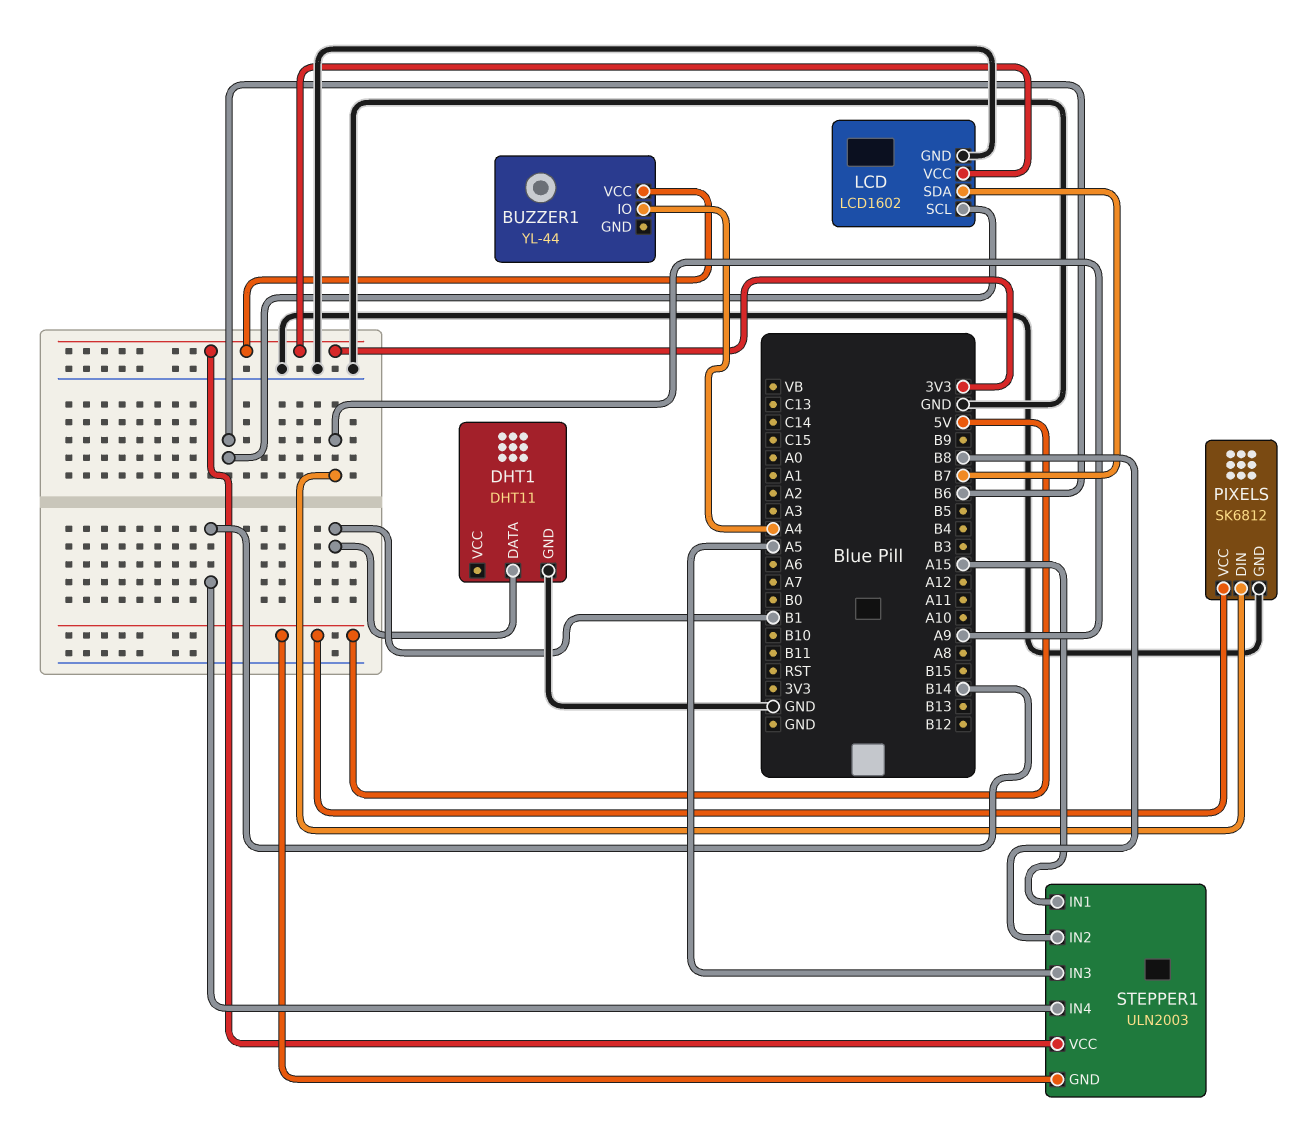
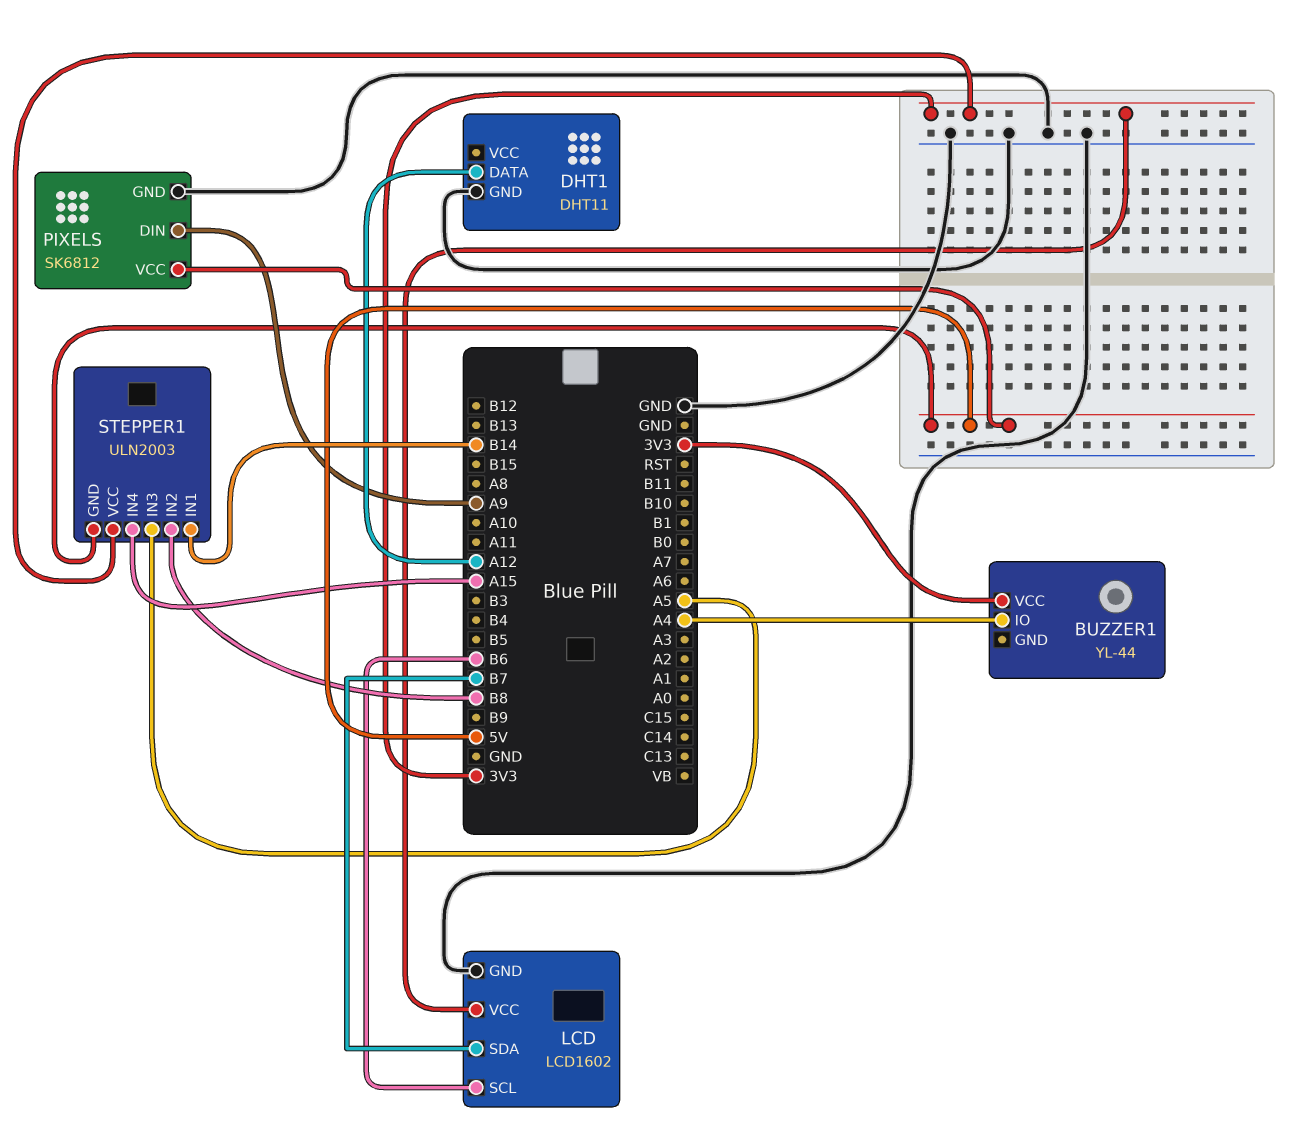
DHT1 pin DATA: B1 -> A12
STEPPER1 pin IN1: A15 -> B14
STEPPER1 pin IN4: B14 -> A15

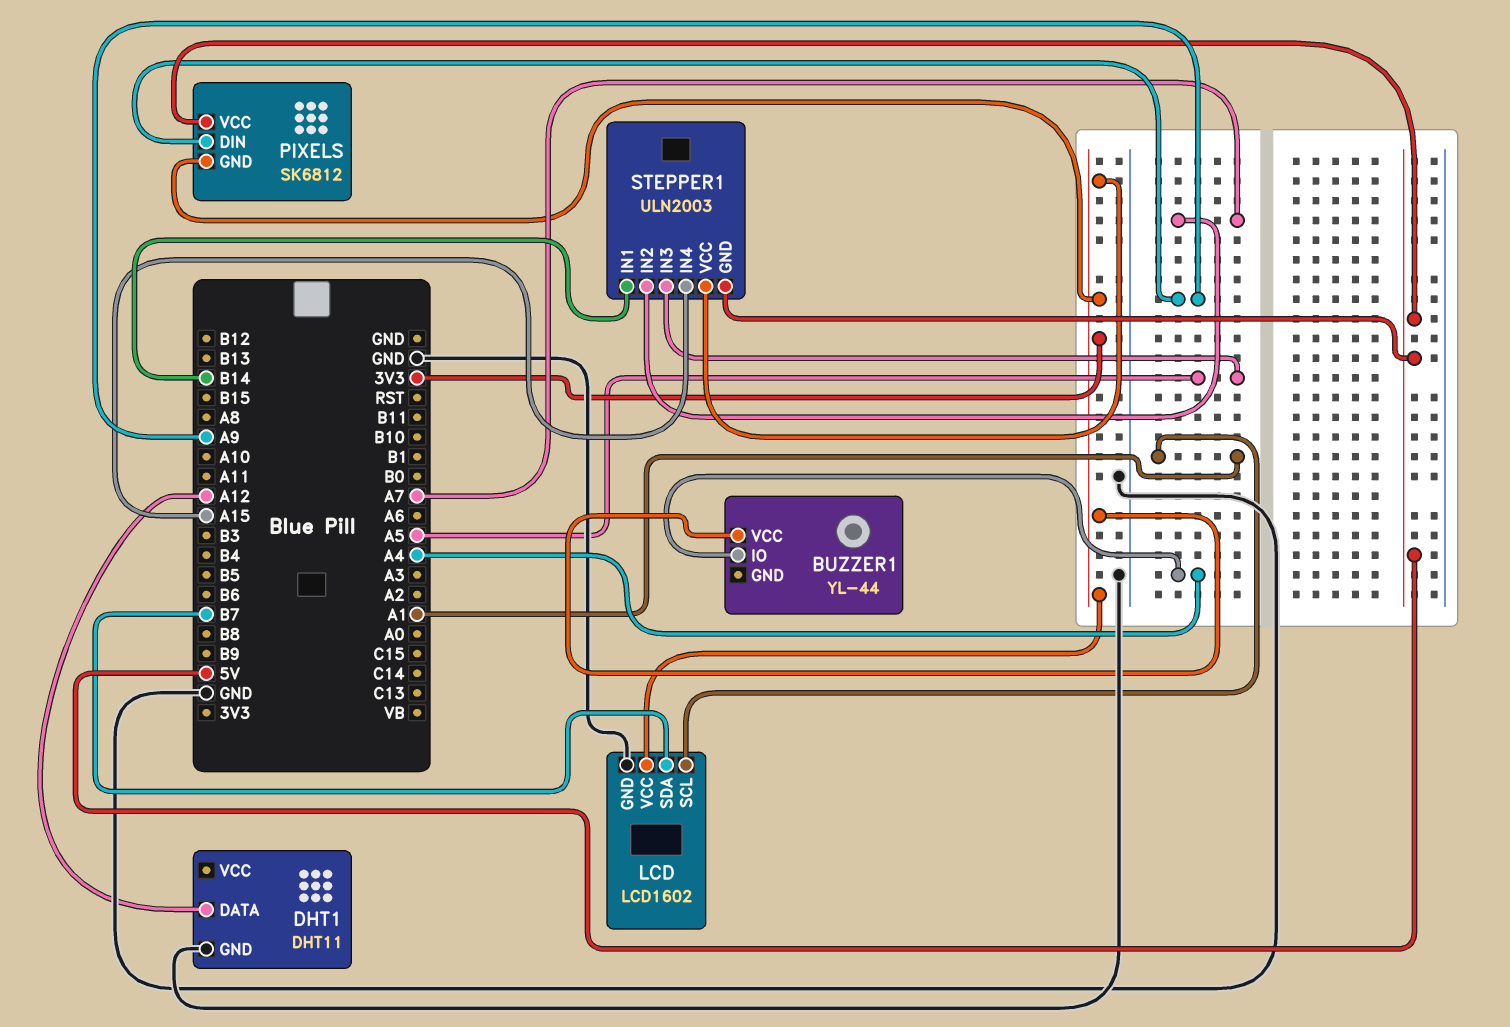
LCD pin SCL: B6 -> A1
PIXELS pin GND: GND -> 3V3
STEPPER1 pin IN2: B8 -> A7

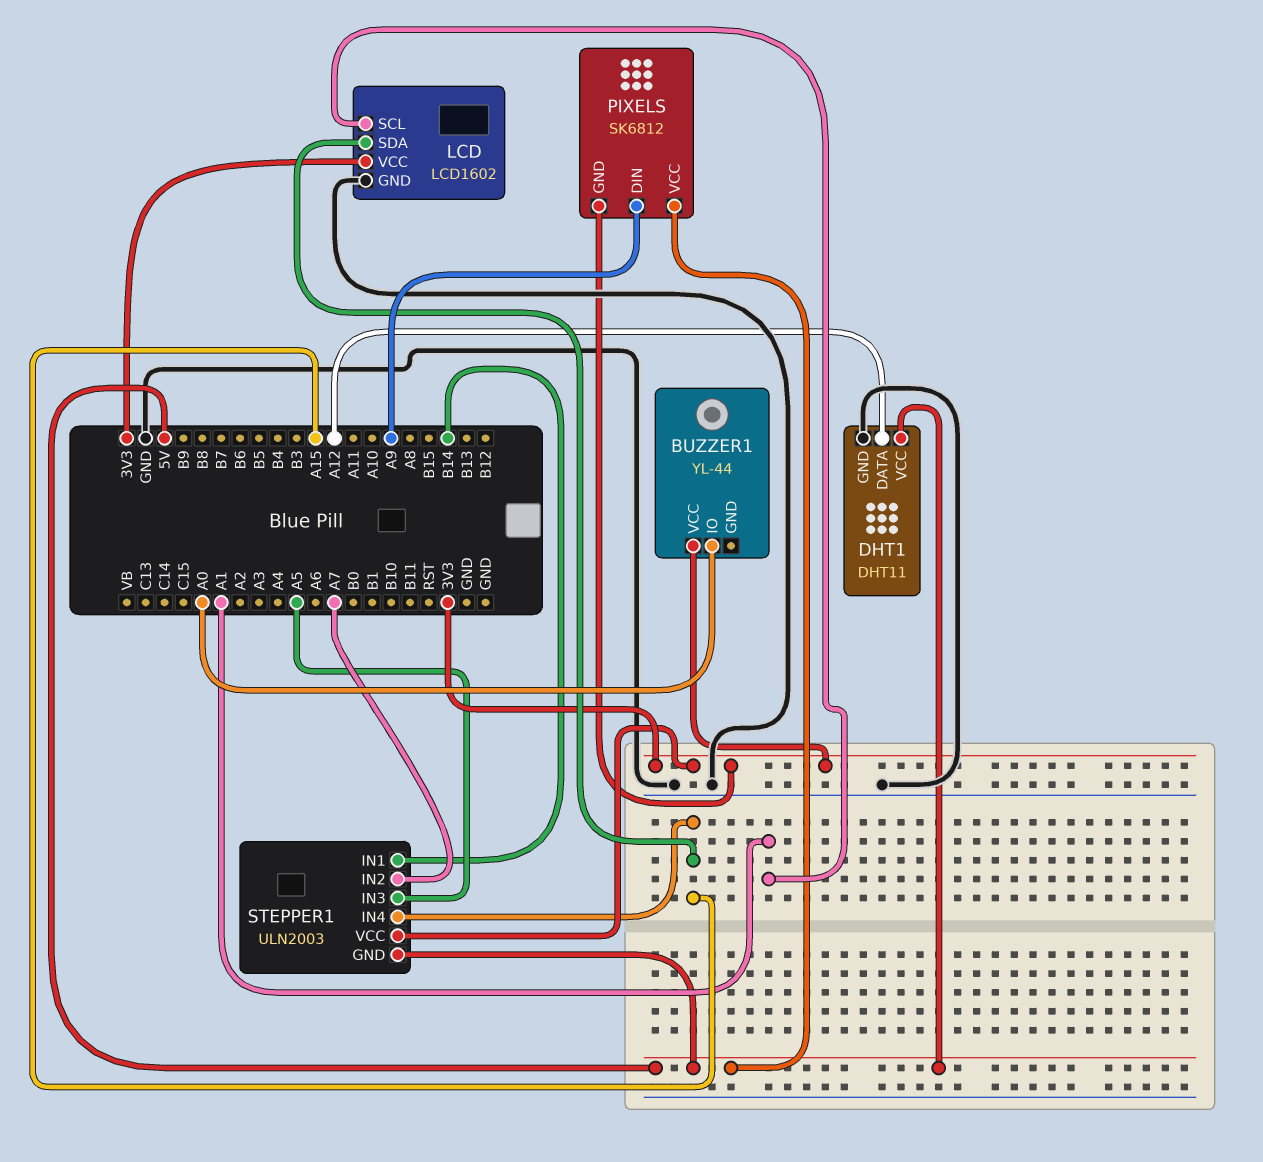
BUZZER1 pin IO: A4 -> A0
DHT1 pin VCC: none -> 5V
LCD pin SDA: B7 -> A15

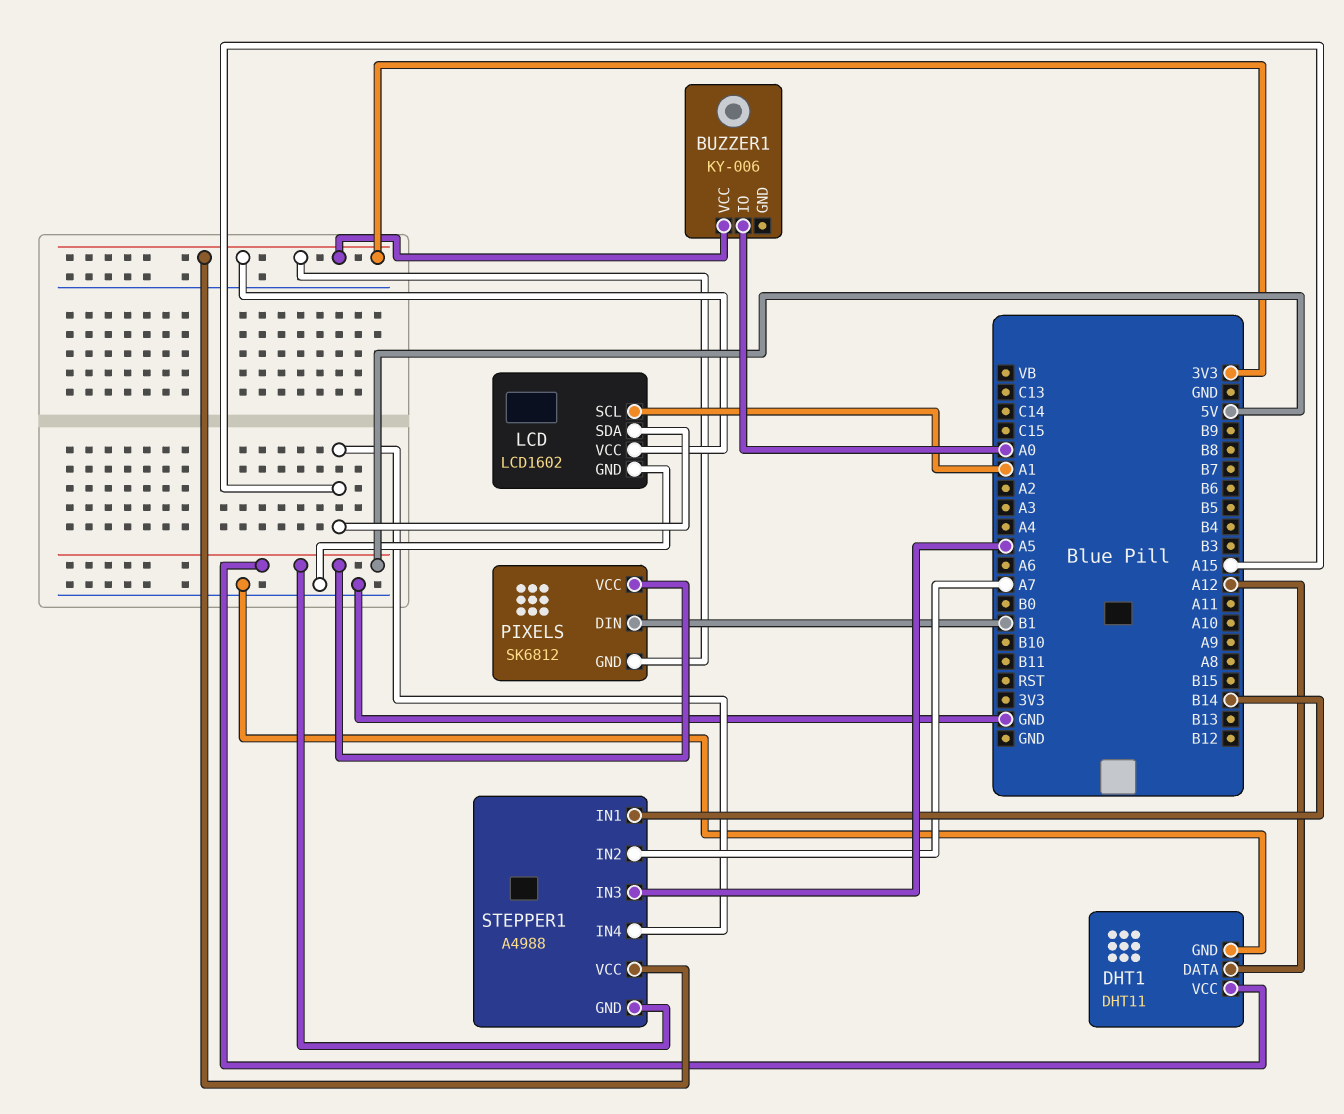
BUZZER1: YL-44 -> KY-006
PIXELS pin DIN: A9 -> B1
STEPPER1: ULN2003 -> A4988

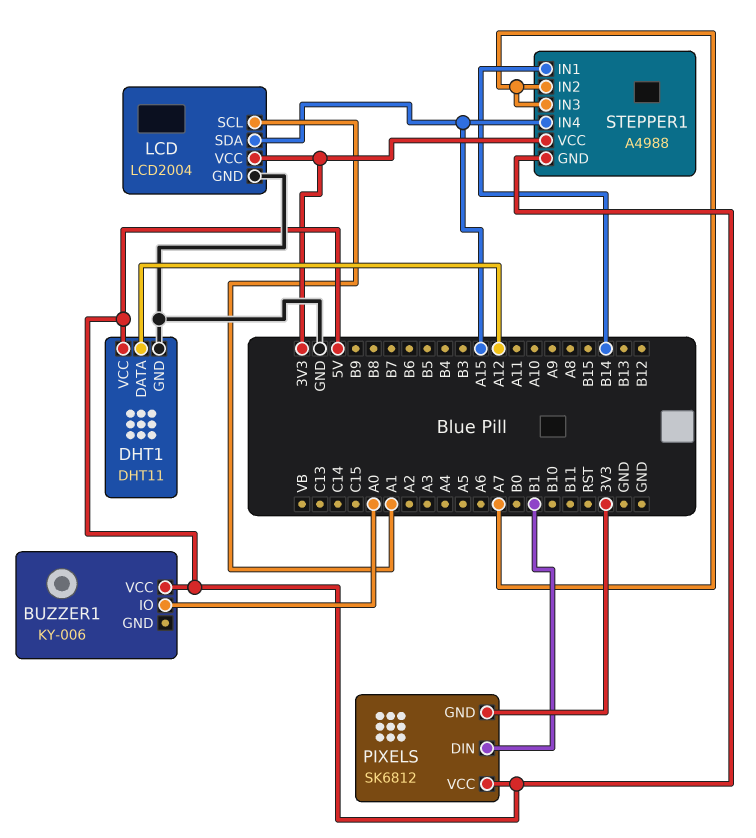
BUZZER1 pin VCC: 3V3 -> 5V
LCD: LCD1602 -> LCD2004
STEPPER1 pin IN3: A5 -> A7

